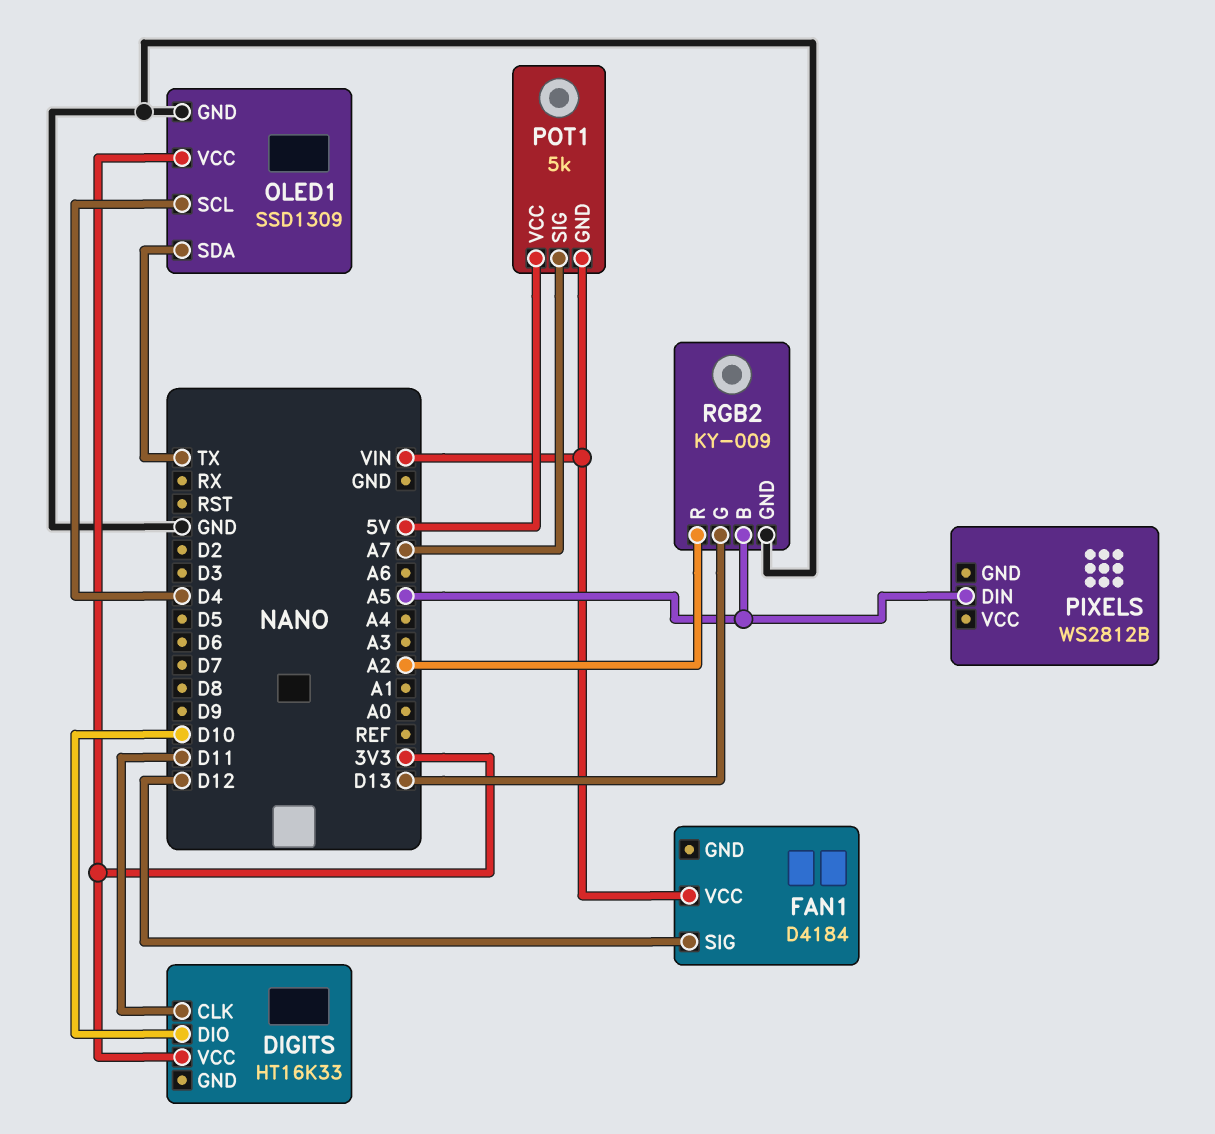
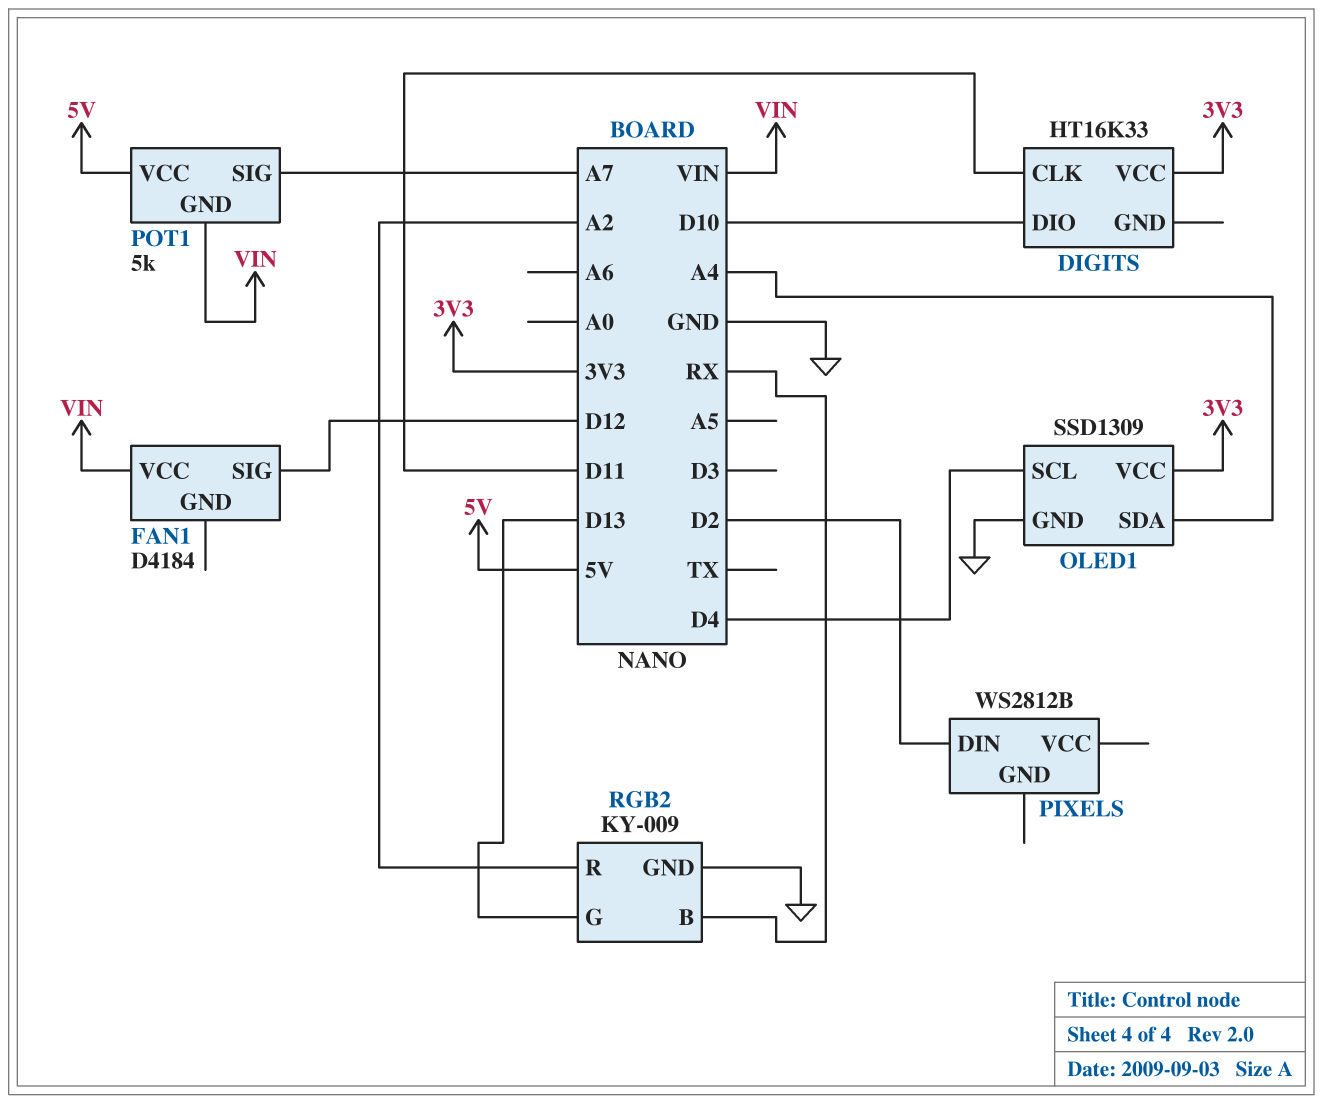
OLED1 pin SDA: TX -> A4
PIXELS pin DIN: A5 -> D2
RGB2 pin B: A5 -> RX

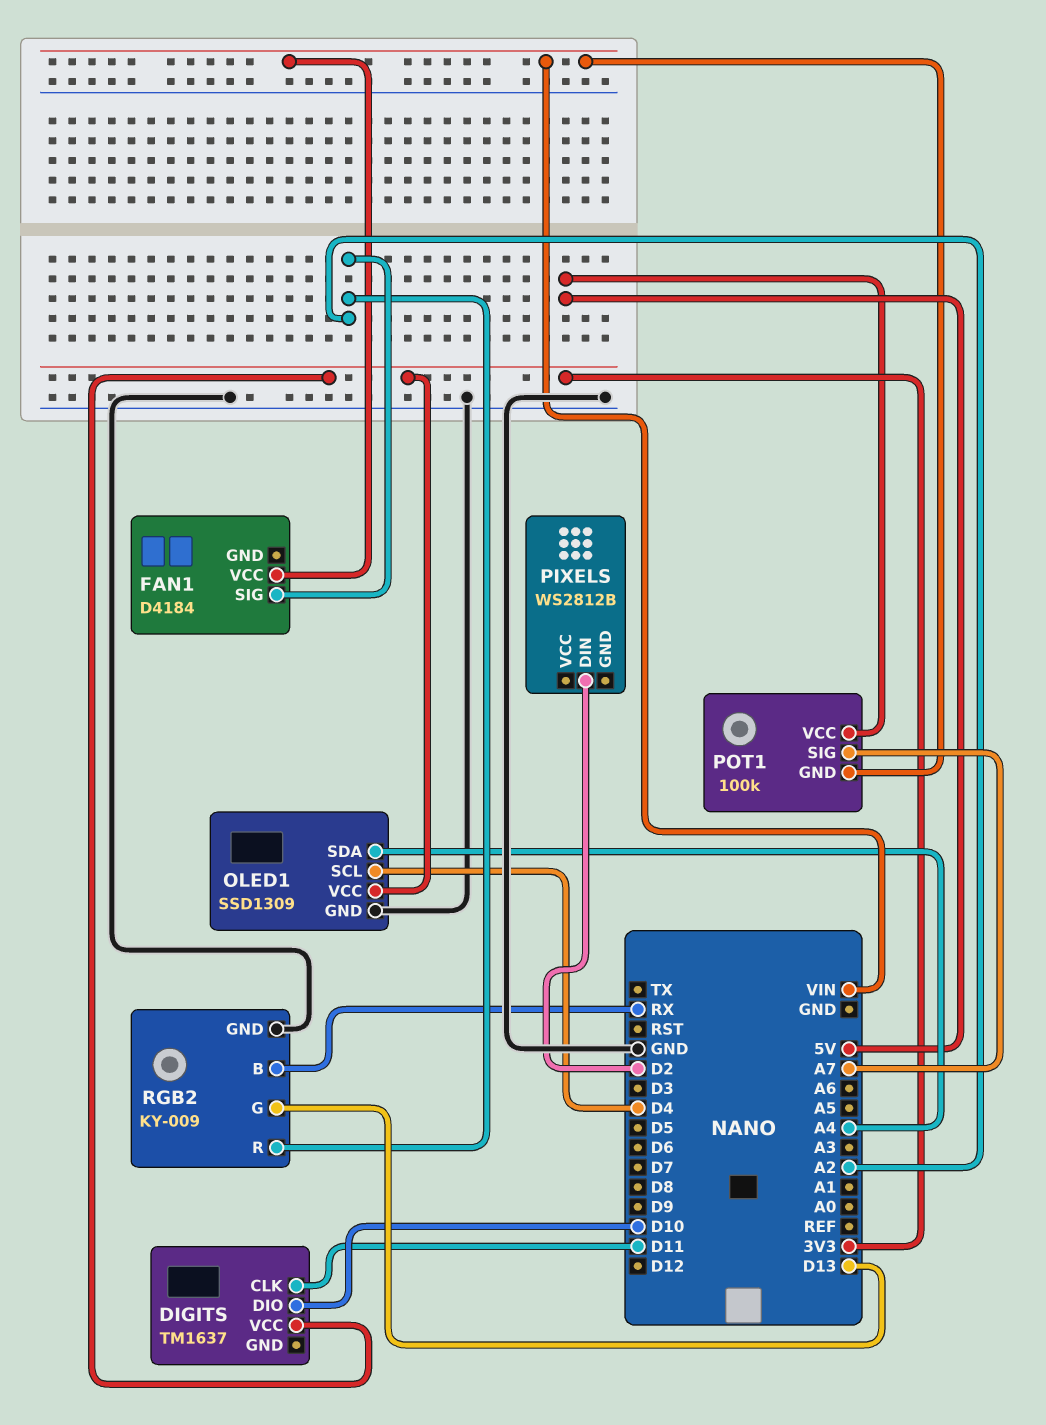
DIGITS: HT16K33 -> TM1637
FAN1 pin SIG: D12 -> A2
POT1: 5k -> 100k

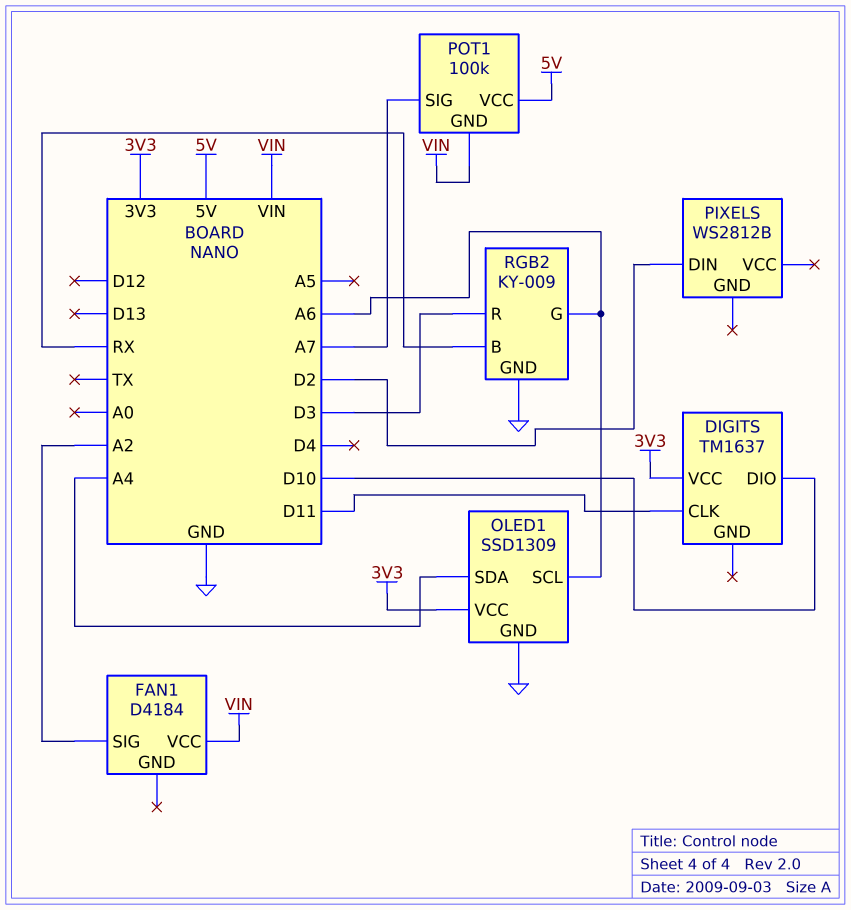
OLED1 pin SCL: D4 -> A6
RGB2 pin G: D13 -> A6
RGB2 pin R: A2 -> D3

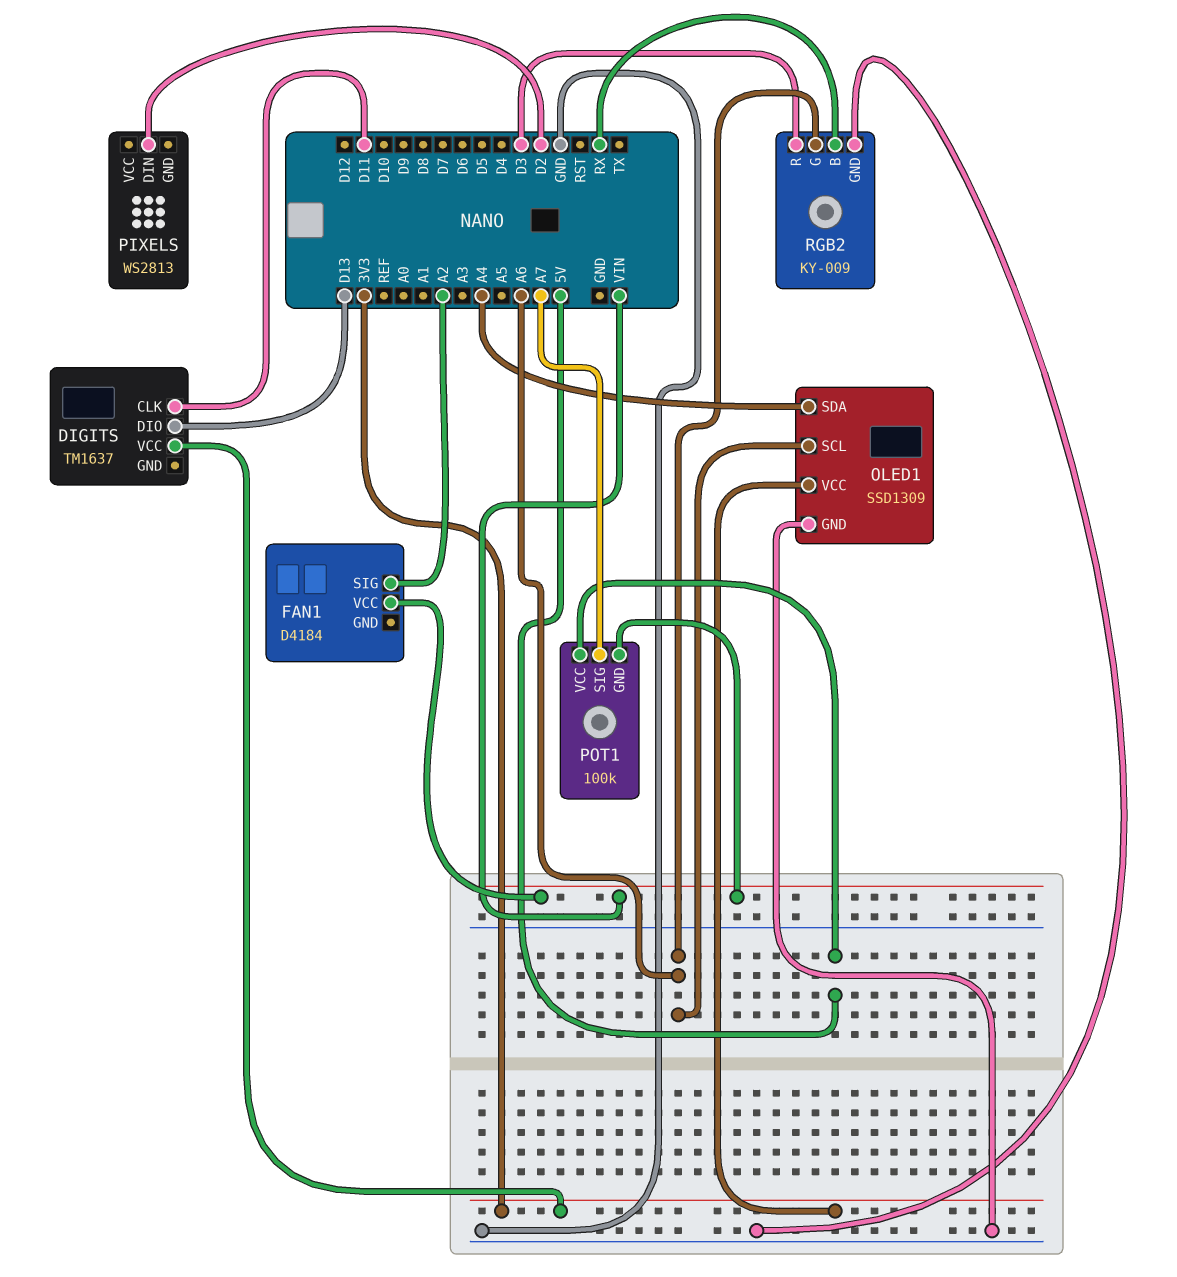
DIGITS pin DIO: D10 -> D13
PIXELS: WS2812B -> WS2813

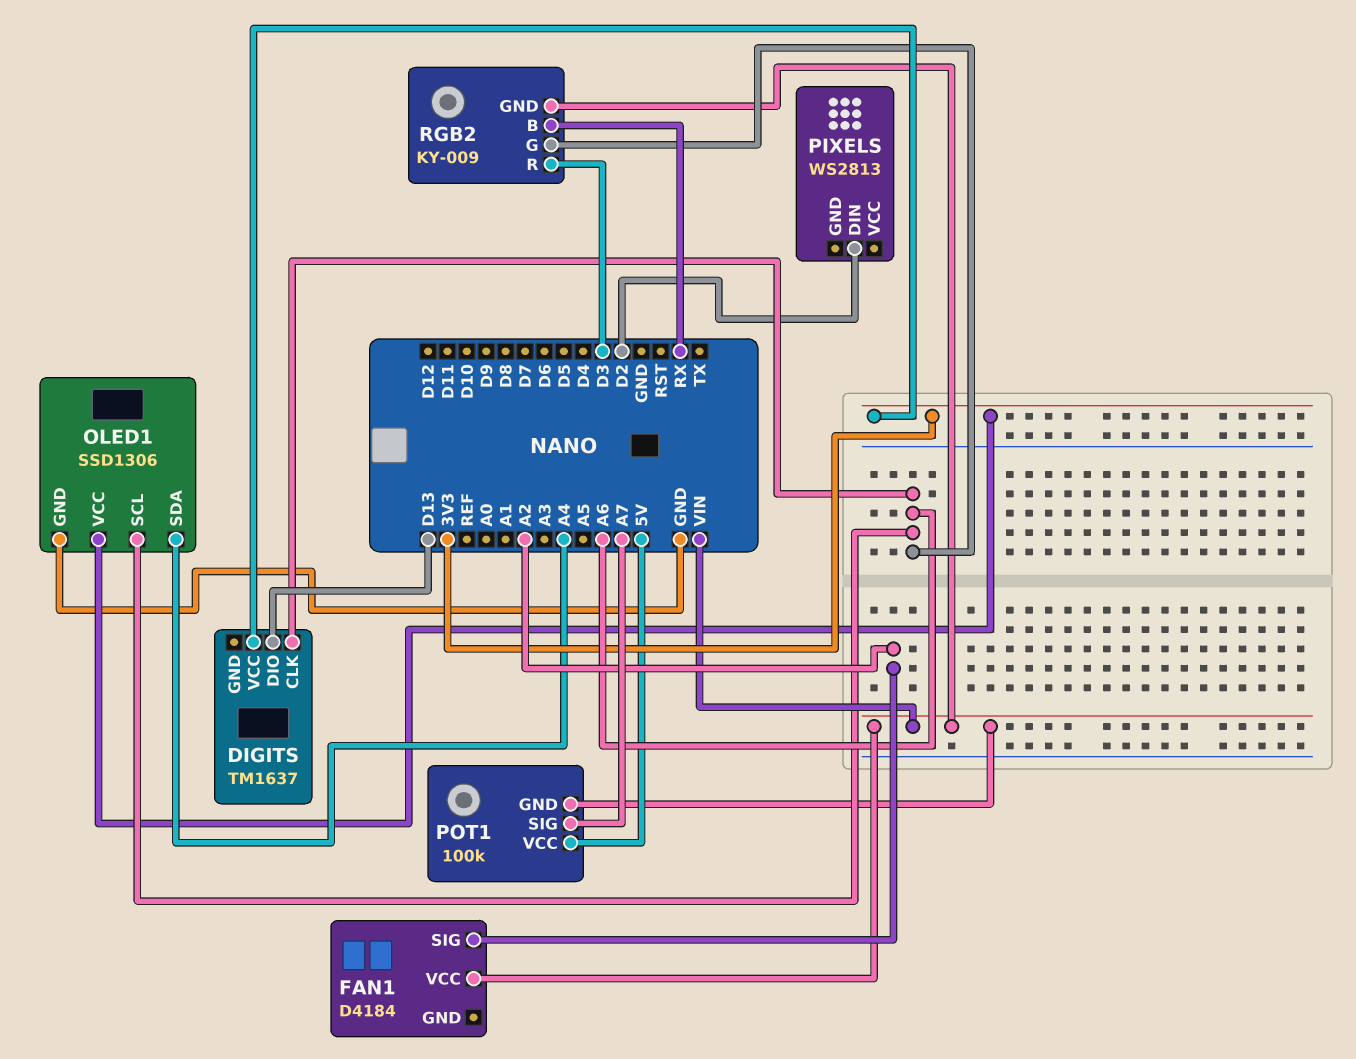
DIGITS pin CLK: D11 -> A6
OLED1: SSD1309 -> SSD1306
RGB2 pin GND: GND -> VIN

